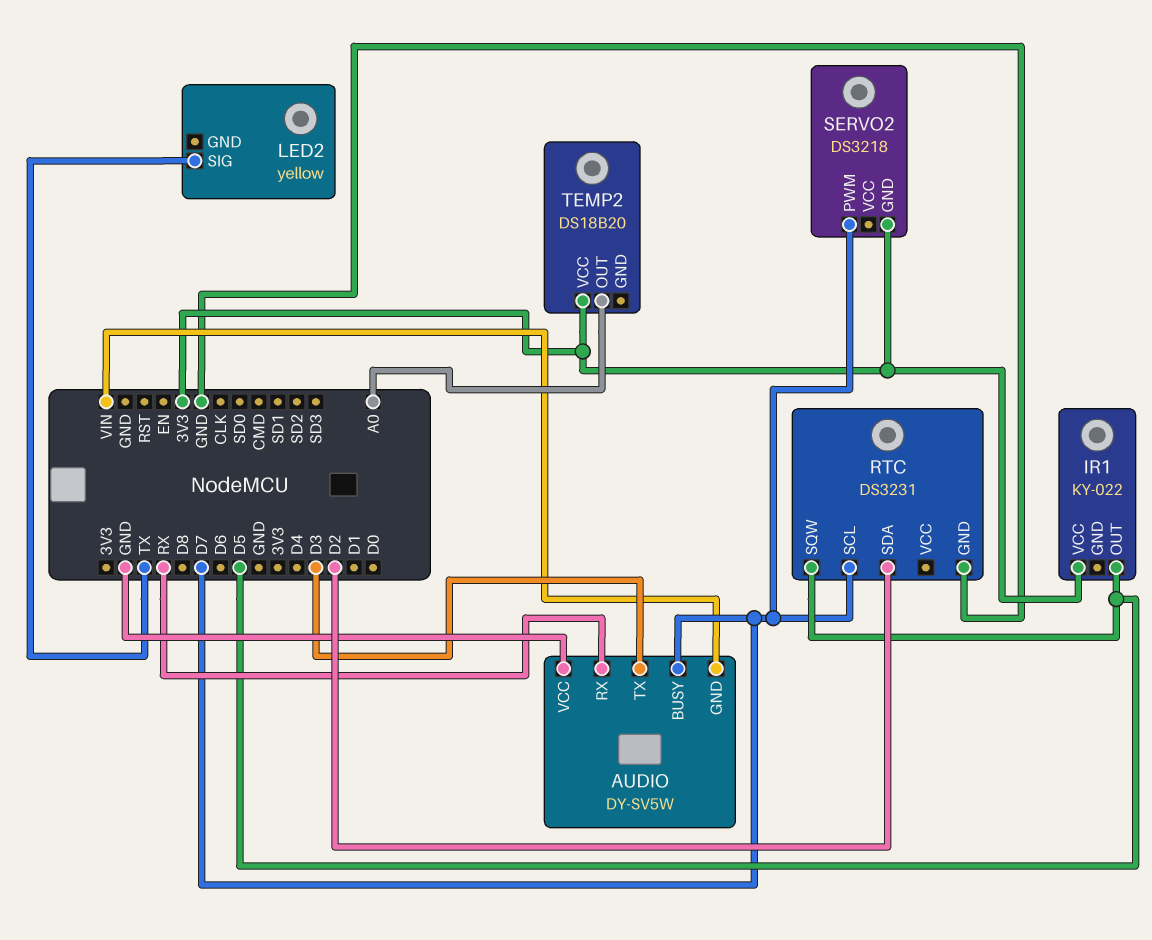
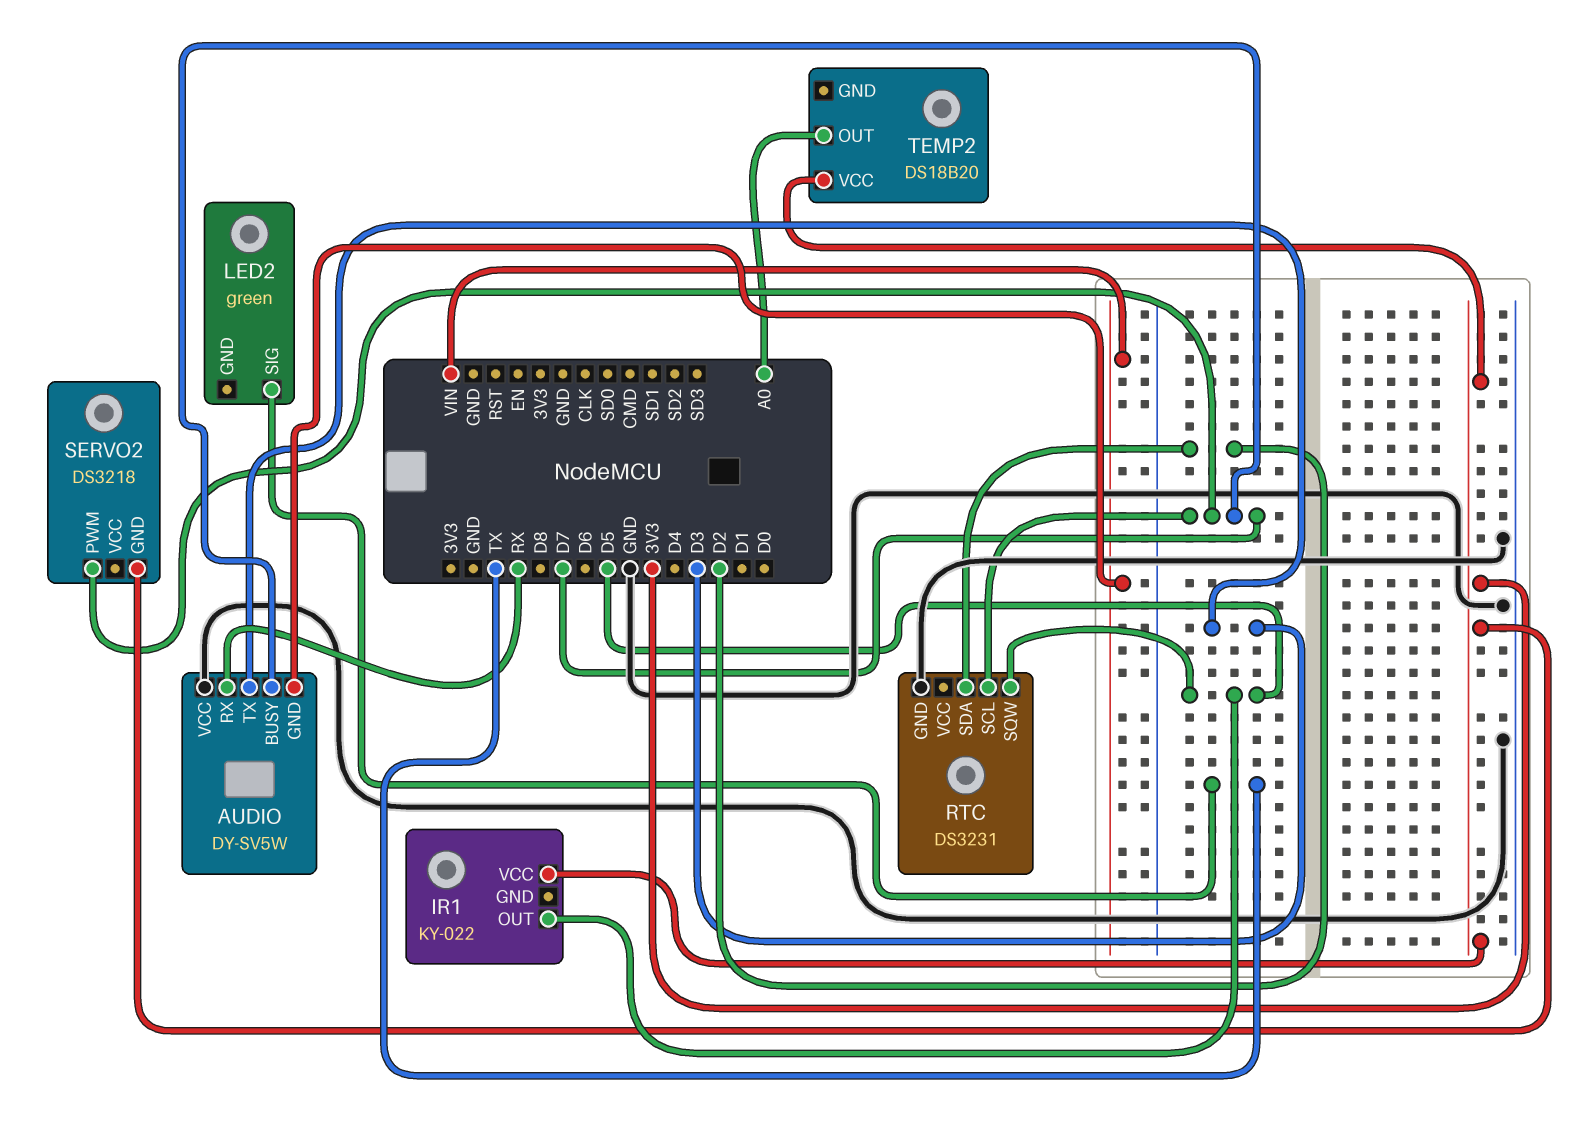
LED2: yellow -> green

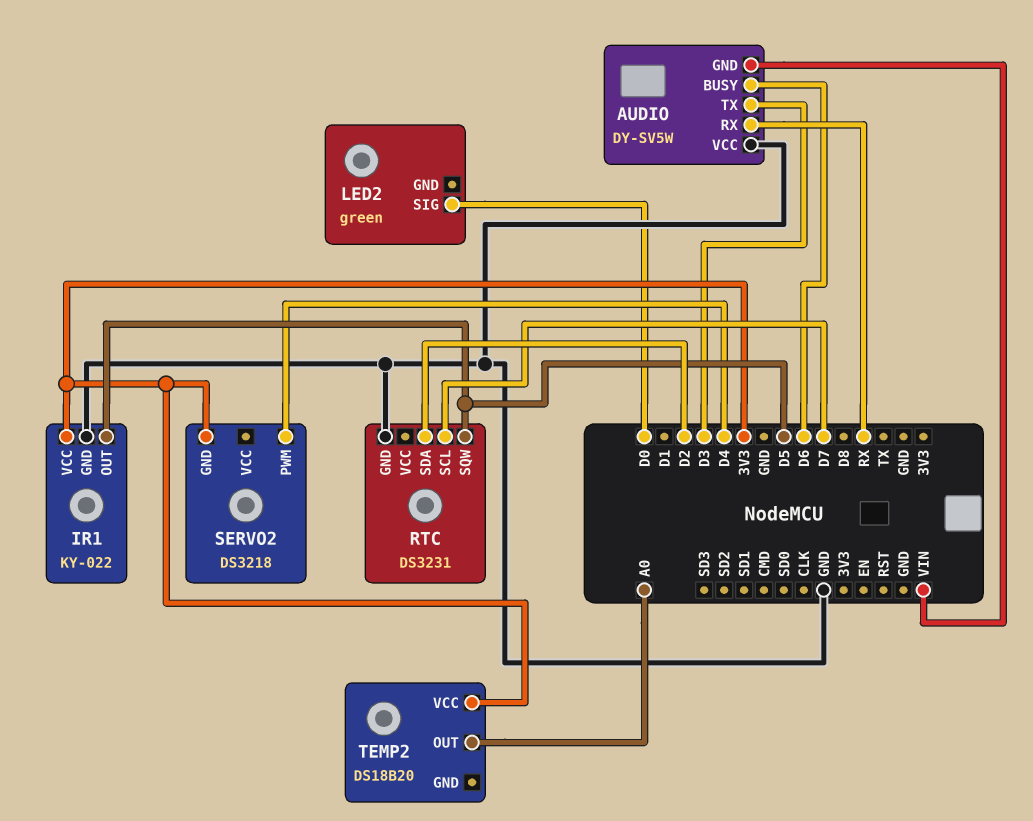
AUDIO pin BUSY: D7 -> D6
IR1 pin GND: none -> GND
LED2 pin SIG: TX -> D0
SERVO2 pin PWM: D7 -> D4

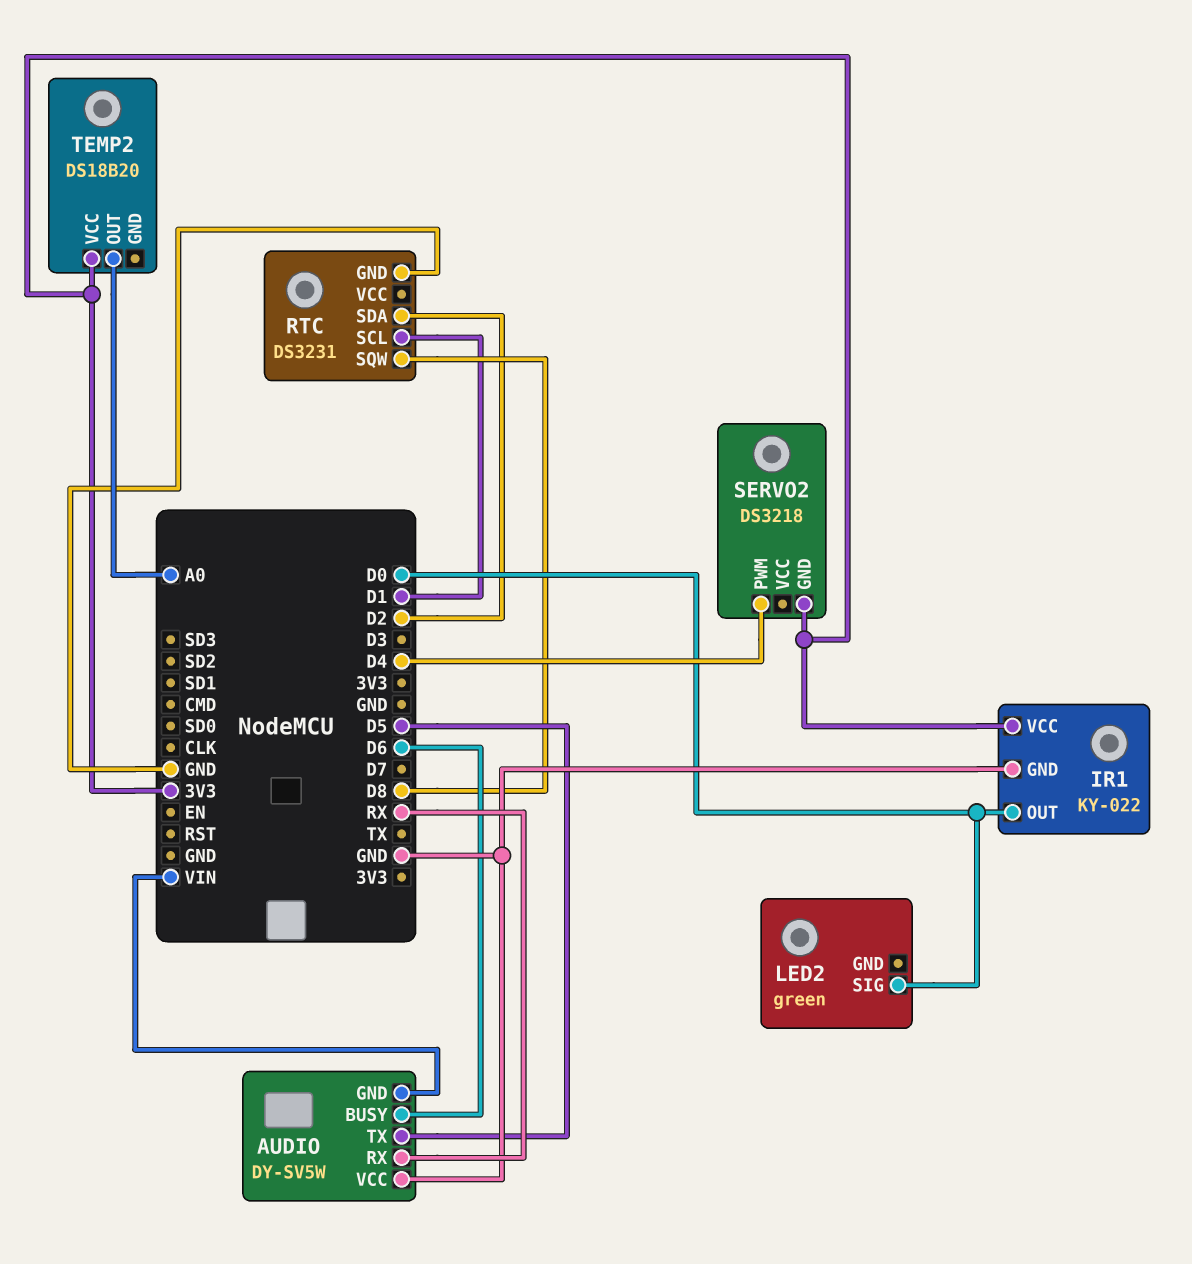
AUDIO pin TX: D3 -> D5
IR1 pin OUT: D5 -> D0
RTC pin SCL: D7 -> D1
RTC pin SQW: D5 -> D8

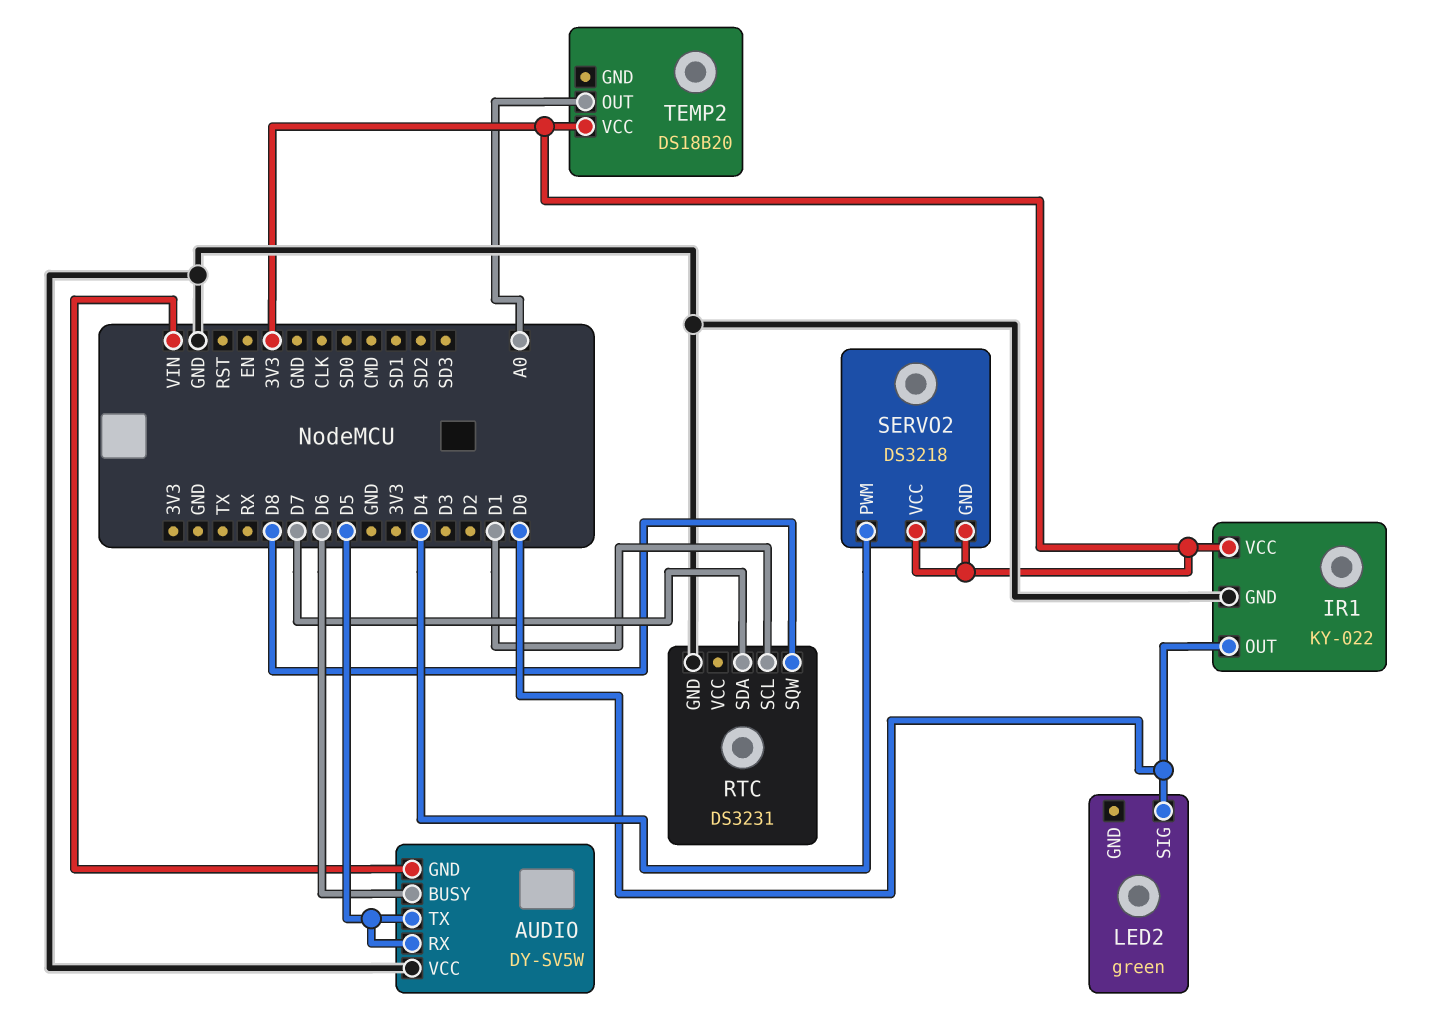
AUDIO pin RX: RX -> D5
RTC pin SDA: D2 -> D7
SERVO2 pin VCC: none -> 3V3

